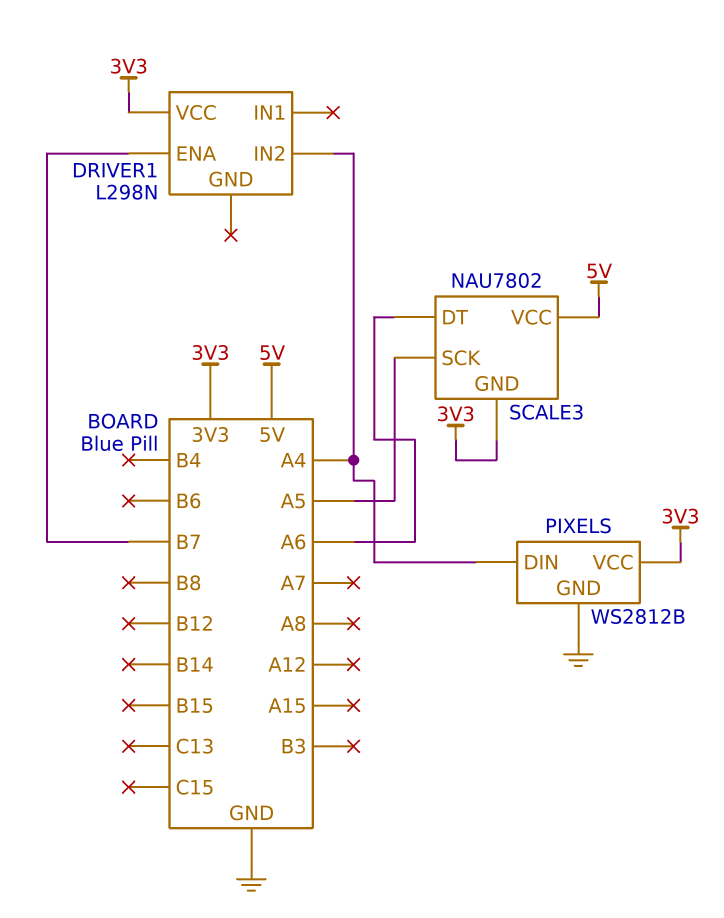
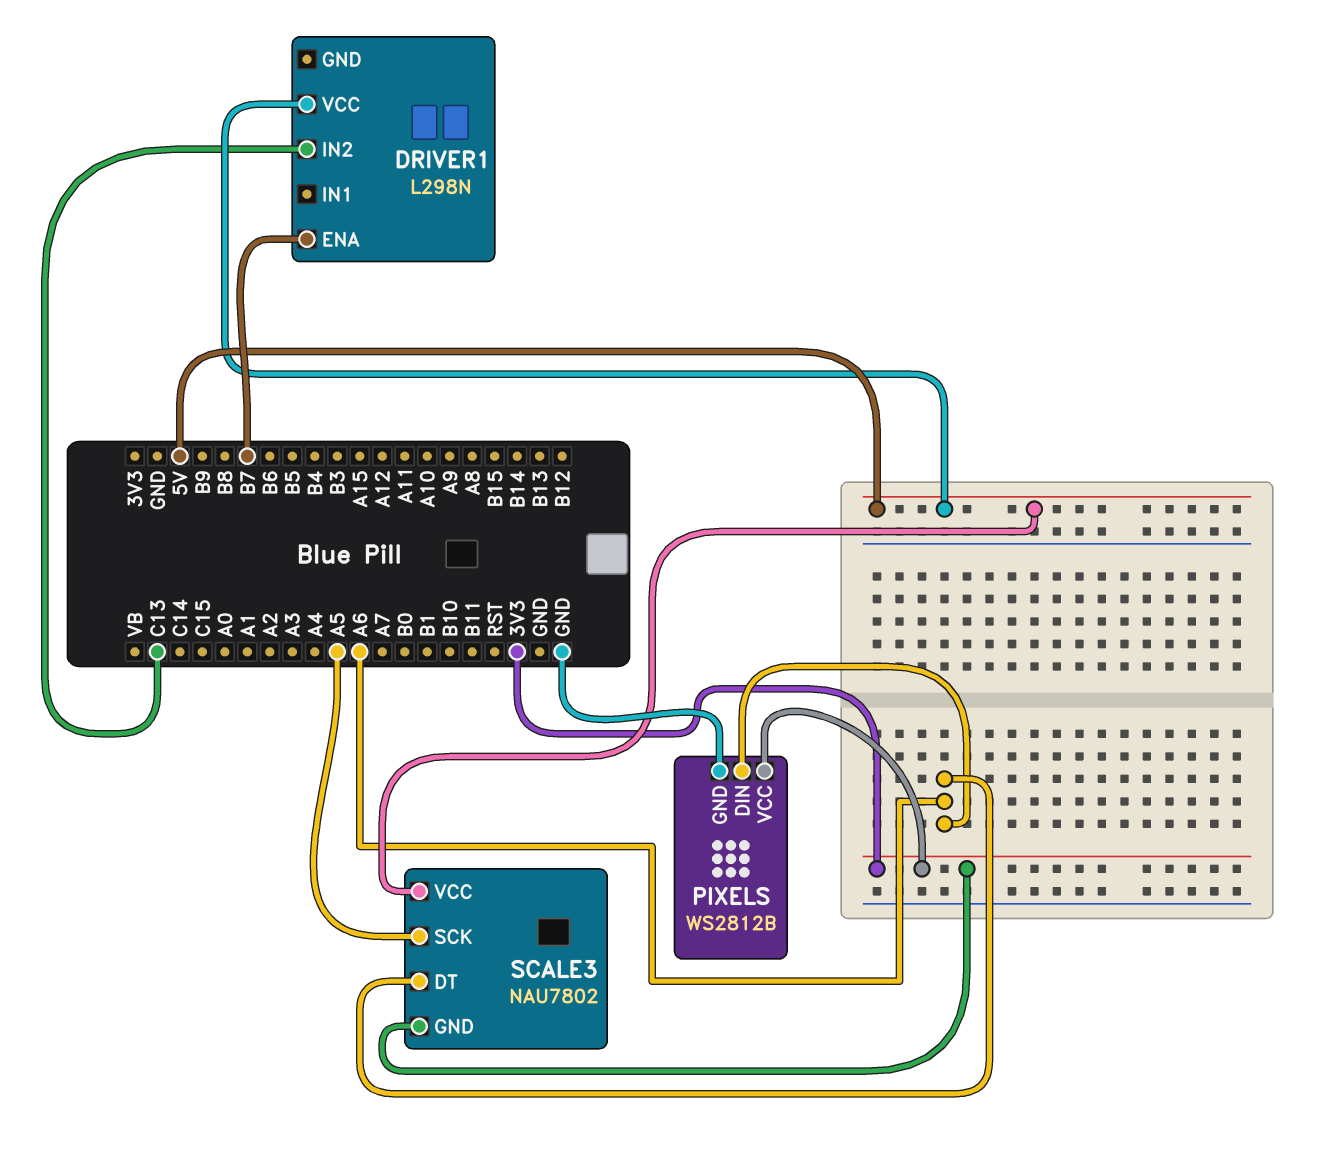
DRIVER1 pin IN2: A4 -> C13
DRIVER1 pin VCC: 3V3 -> 5V
PIXELS pin DIN: A4 -> A6

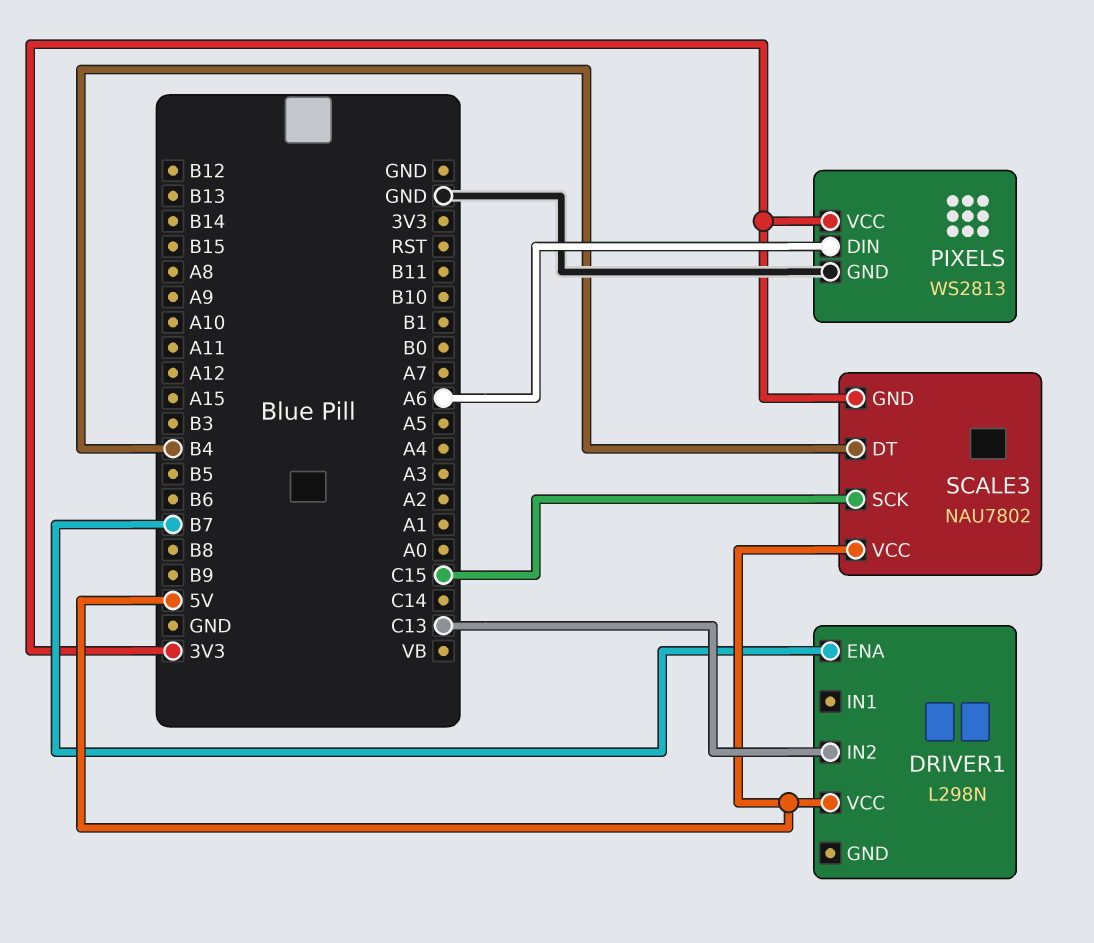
PIXELS: WS2812B -> WS2813
SCALE3 pin DT: A6 -> B4
SCALE3 pin SCK: A5 -> C15

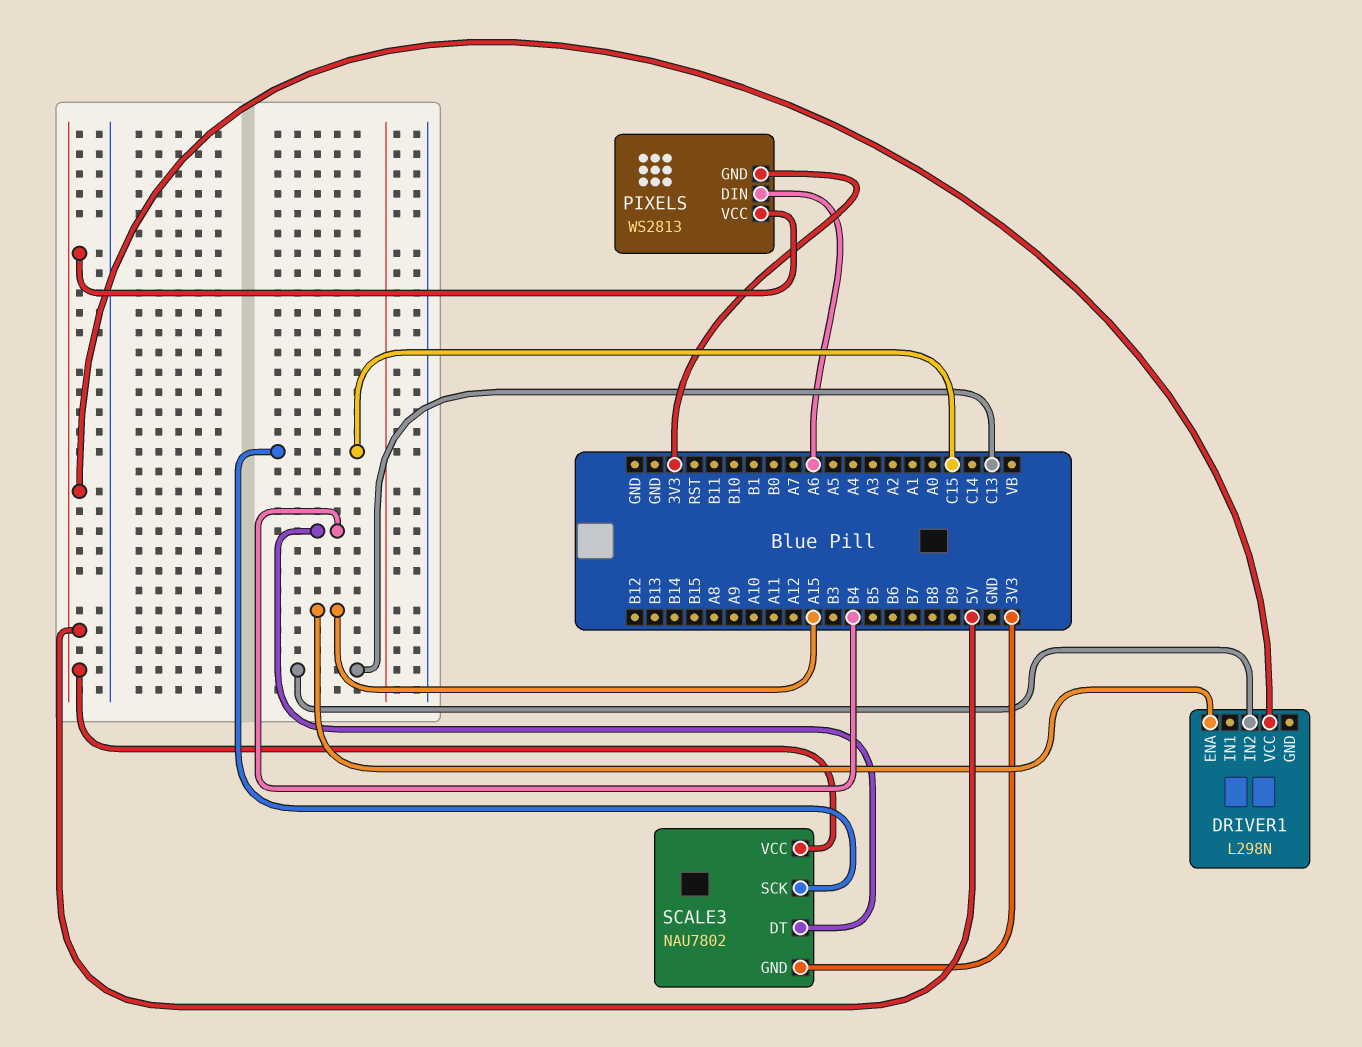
DRIVER1 pin ENA: B7 -> A15
PIXELS pin GND: GND -> 3V3
PIXELS pin VCC: 3V3 -> 5V

